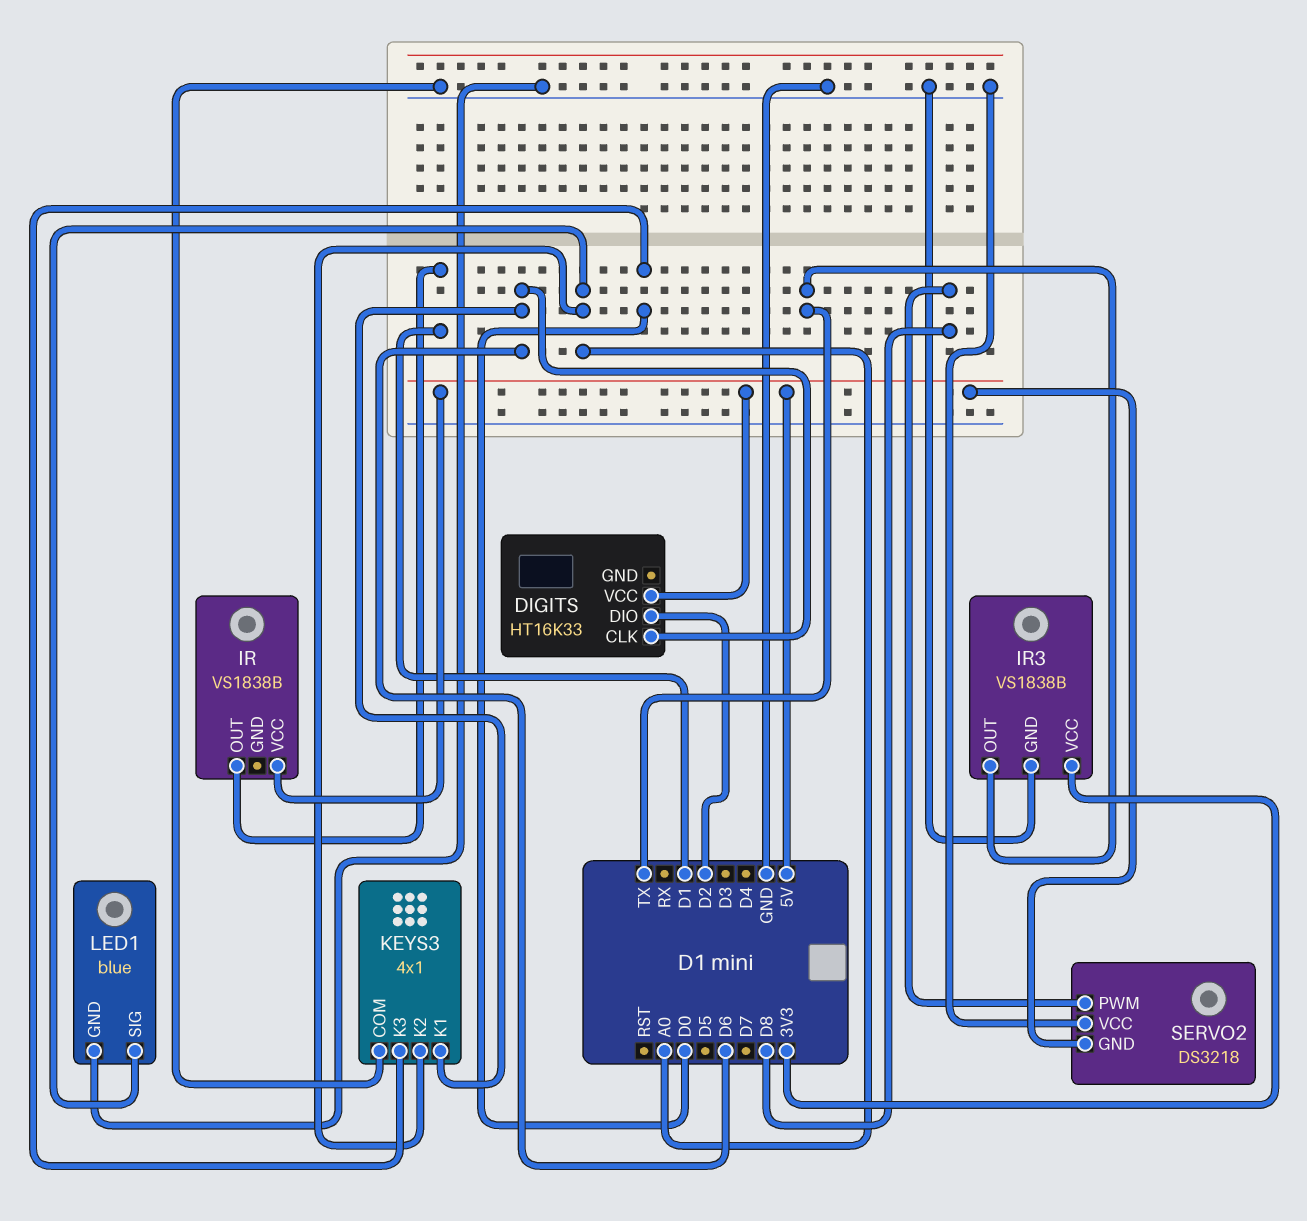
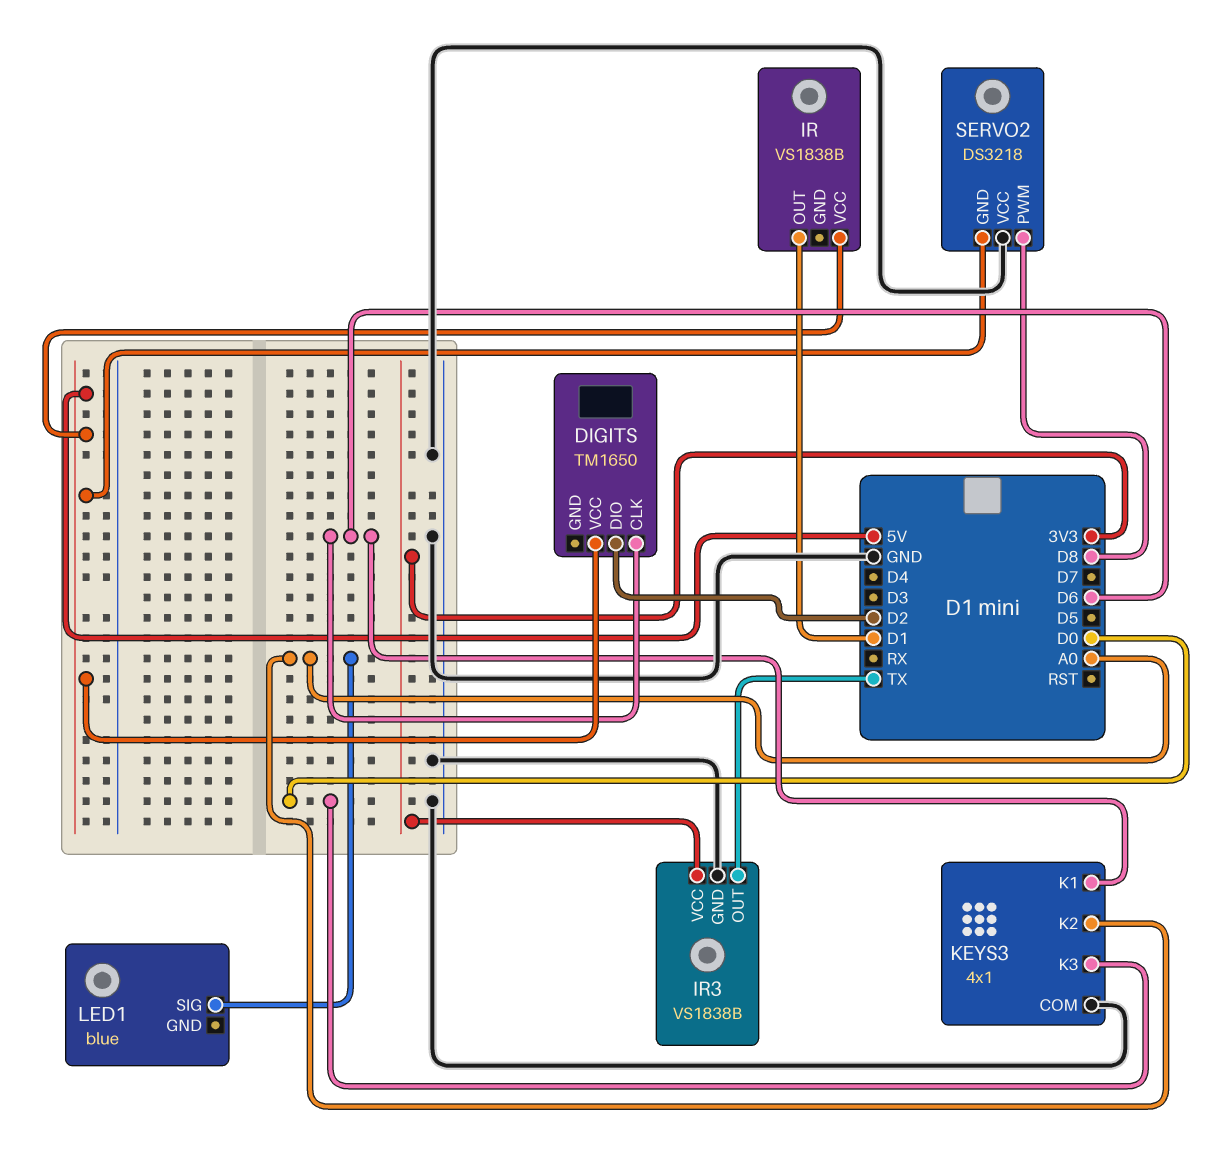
DIGITS: HT16K33 -> TM1650
LED1 pin GND: GND -> none

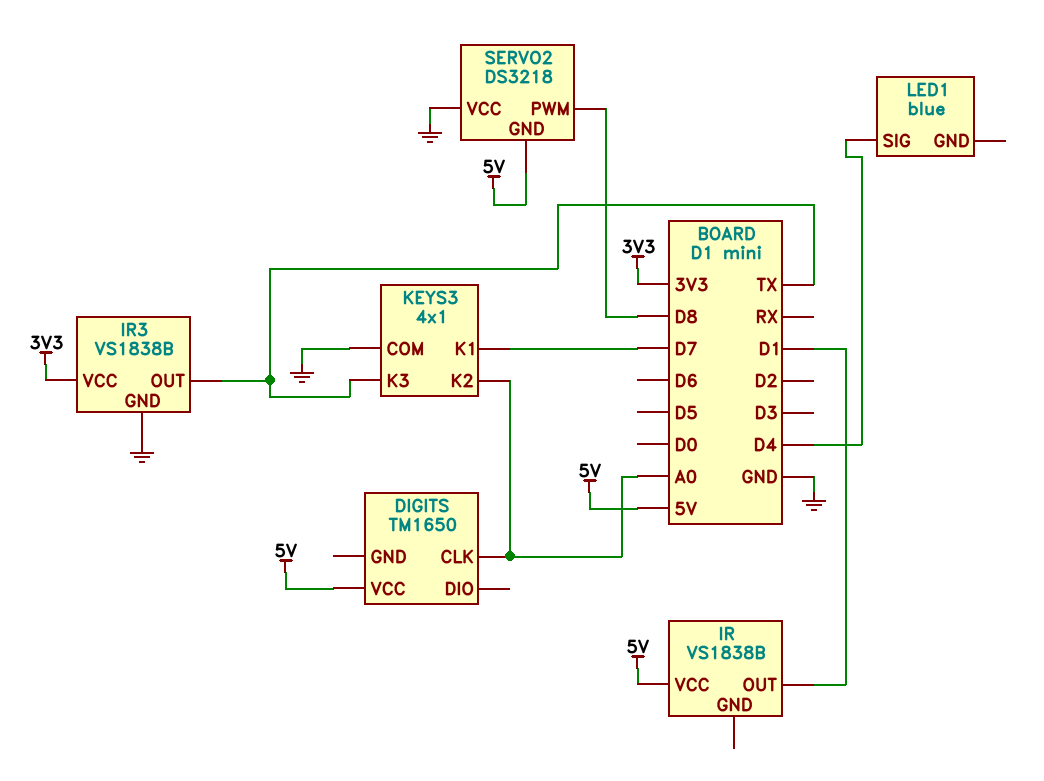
DIGITS pin CLK: D6 -> A0
DIGITS pin DIO: D2 -> none
KEYS3 pin K1: D6 -> D7
KEYS3 pin K3: D0 -> TX
LED1 pin SIG: A0 -> D4

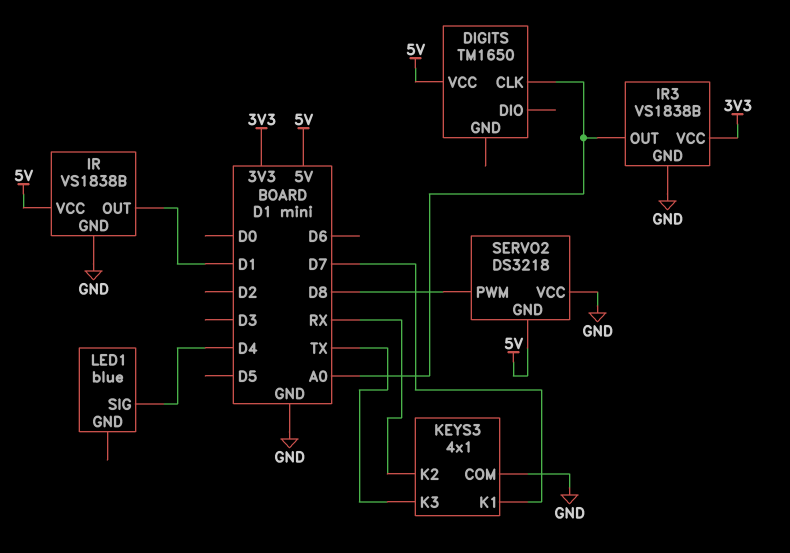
IR pin GND: none -> GND
IR3 pin OUT: TX -> A0
KEYS3 pin K2: A0 -> RX

